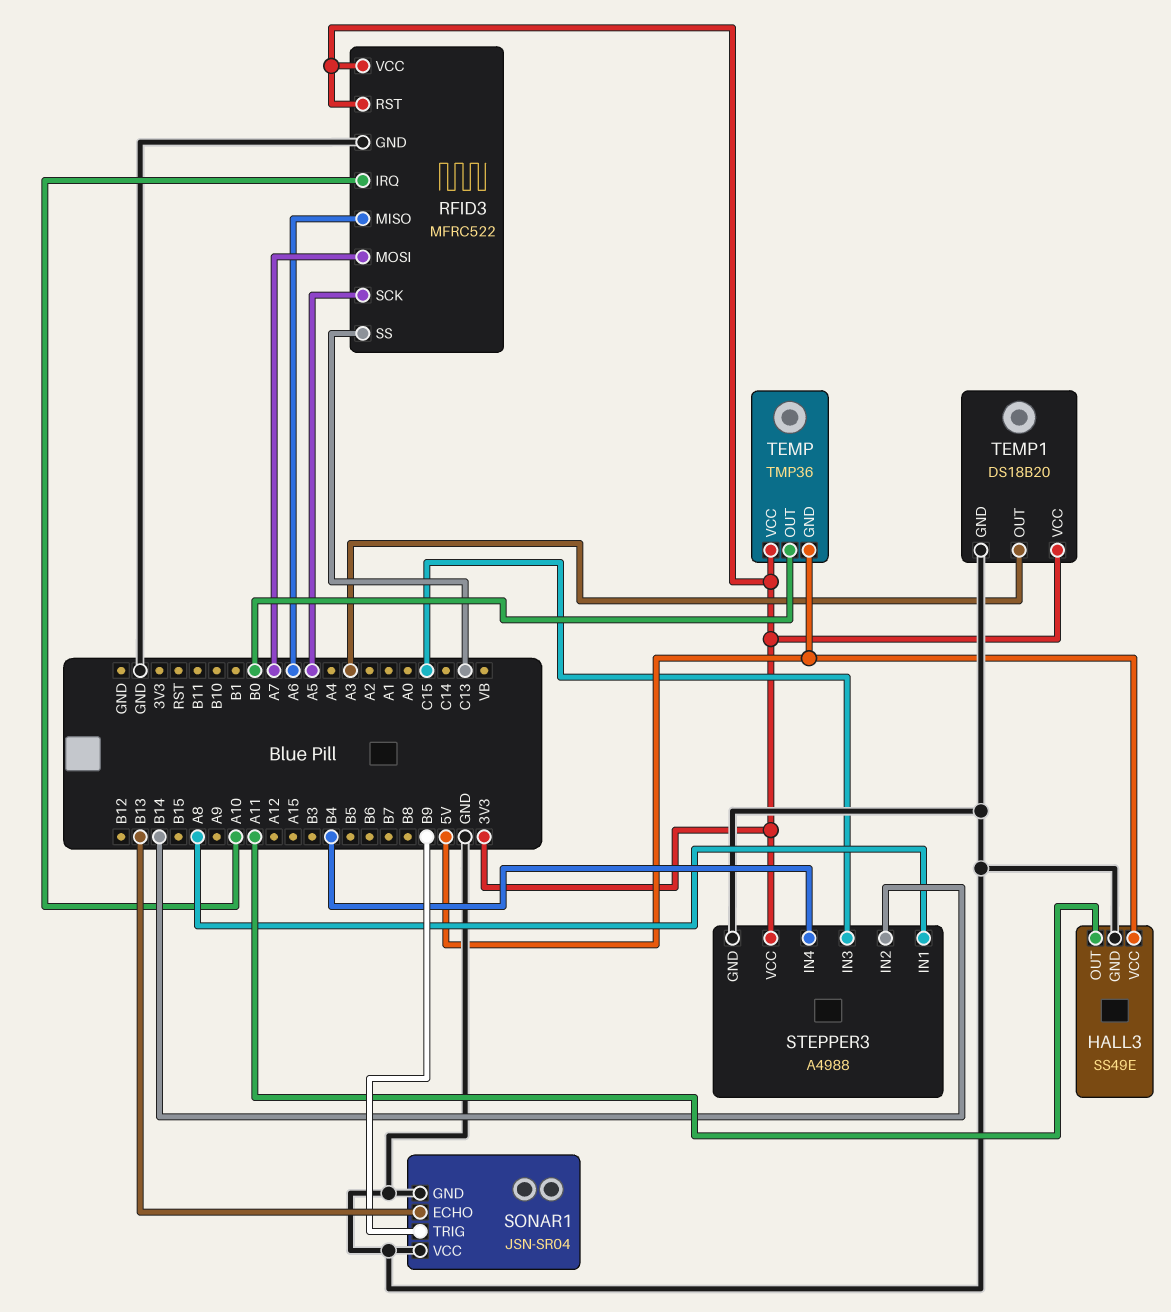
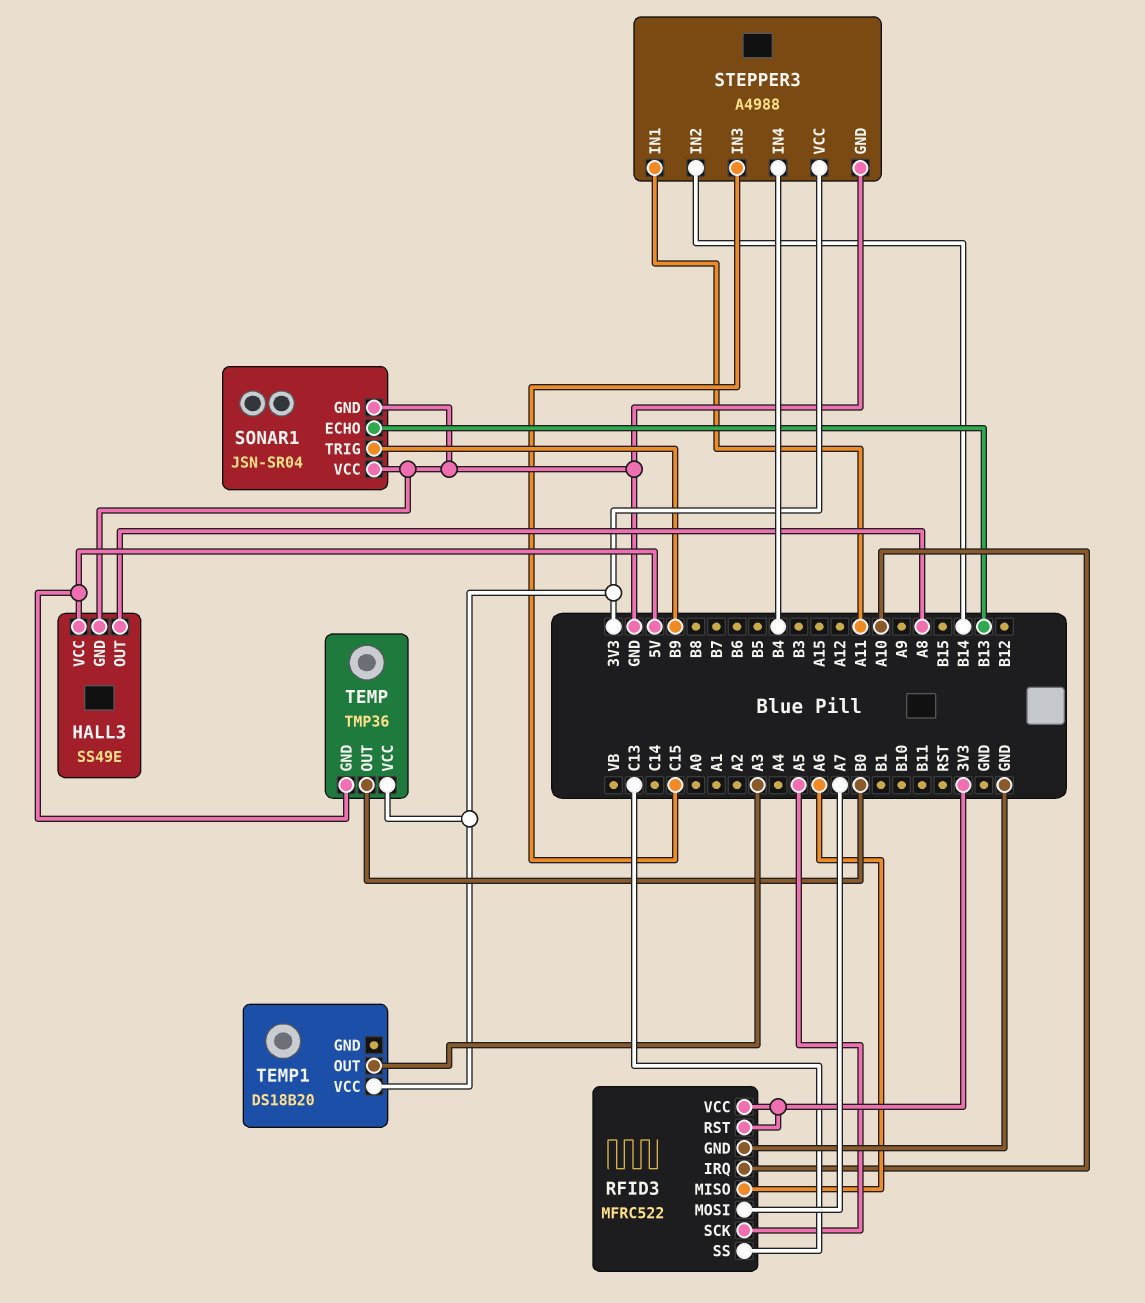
HALL3 pin OUT: A11 -> A8
STEPPER3 pin IN1: A8 -> A11
TEMP1 pin GND: GND -> none

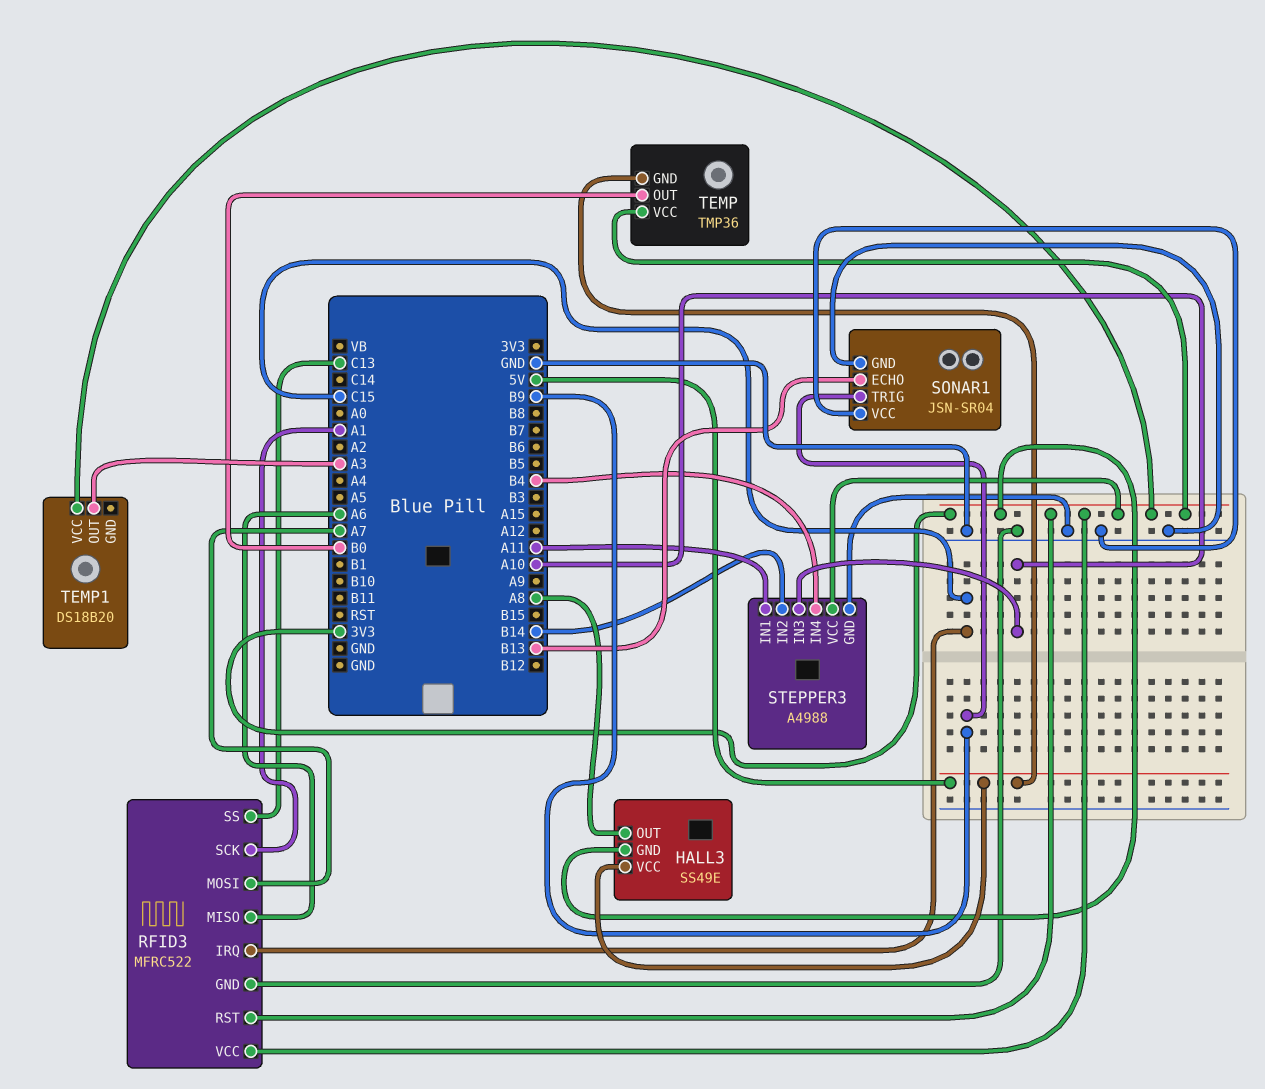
HALL3 pin GND: GND -> 3V3
RFID3 pin IRQ: A10 -> C15
RFID3 pin SCK: A5 -> A1
STEPPER3 pin IN3: C15 -> A10

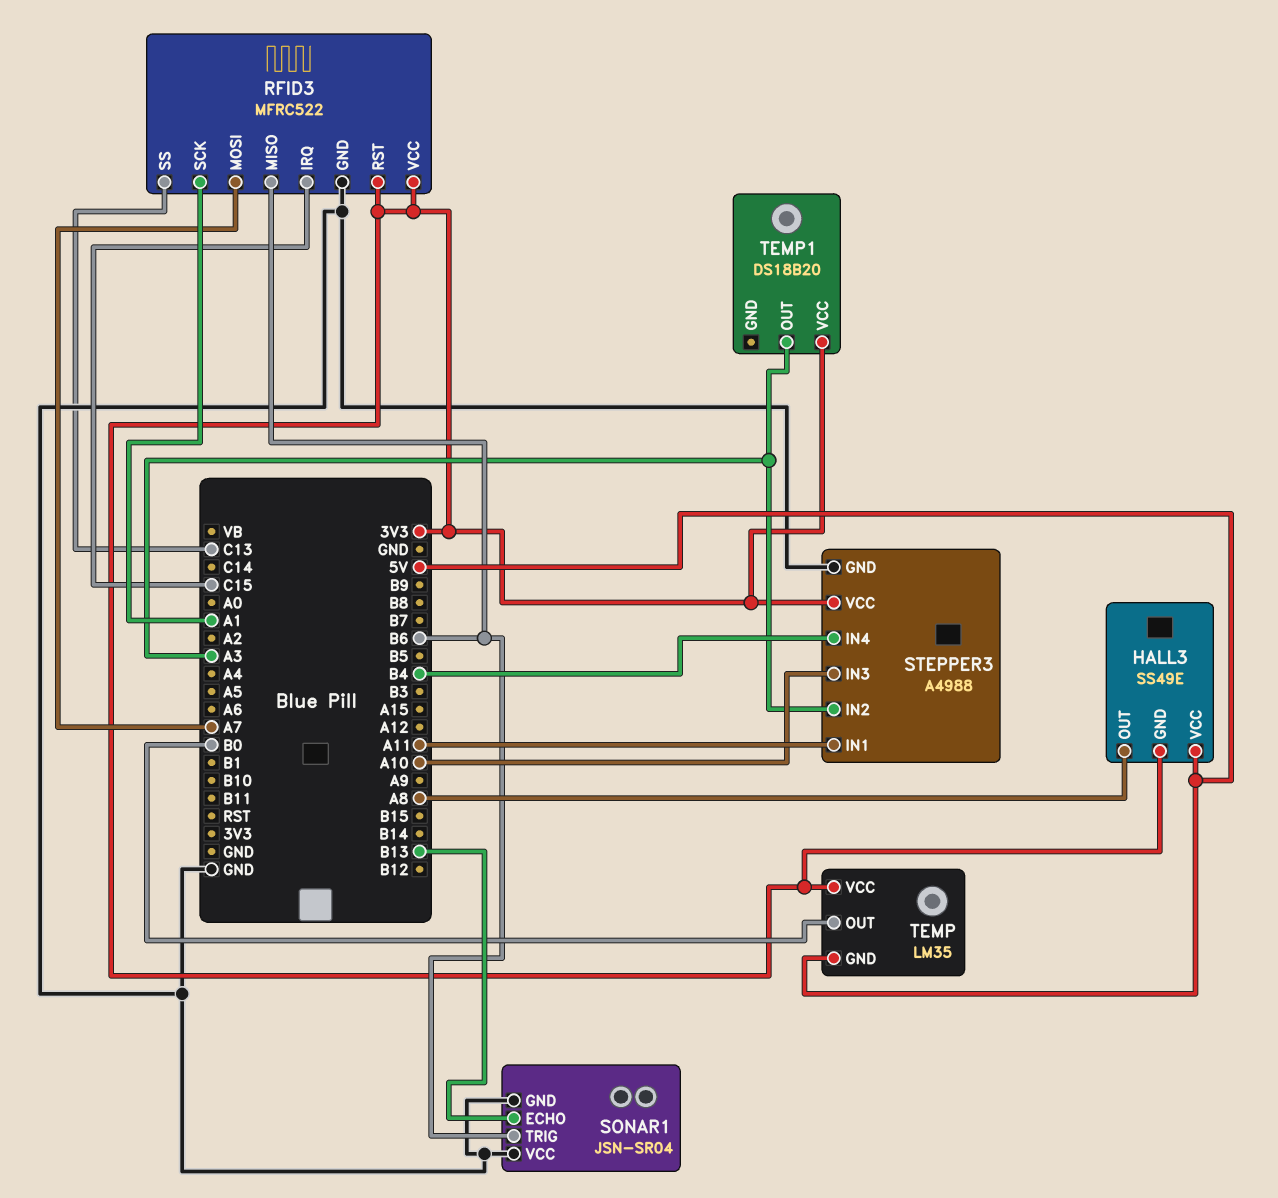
RFID3 pin MISO: A6 -> B6
SONAR1 pin TRIG: B9 -> B6
STEPPER3 pin IN2: B14 -> A3
TEMP: TMP36 -> LM35

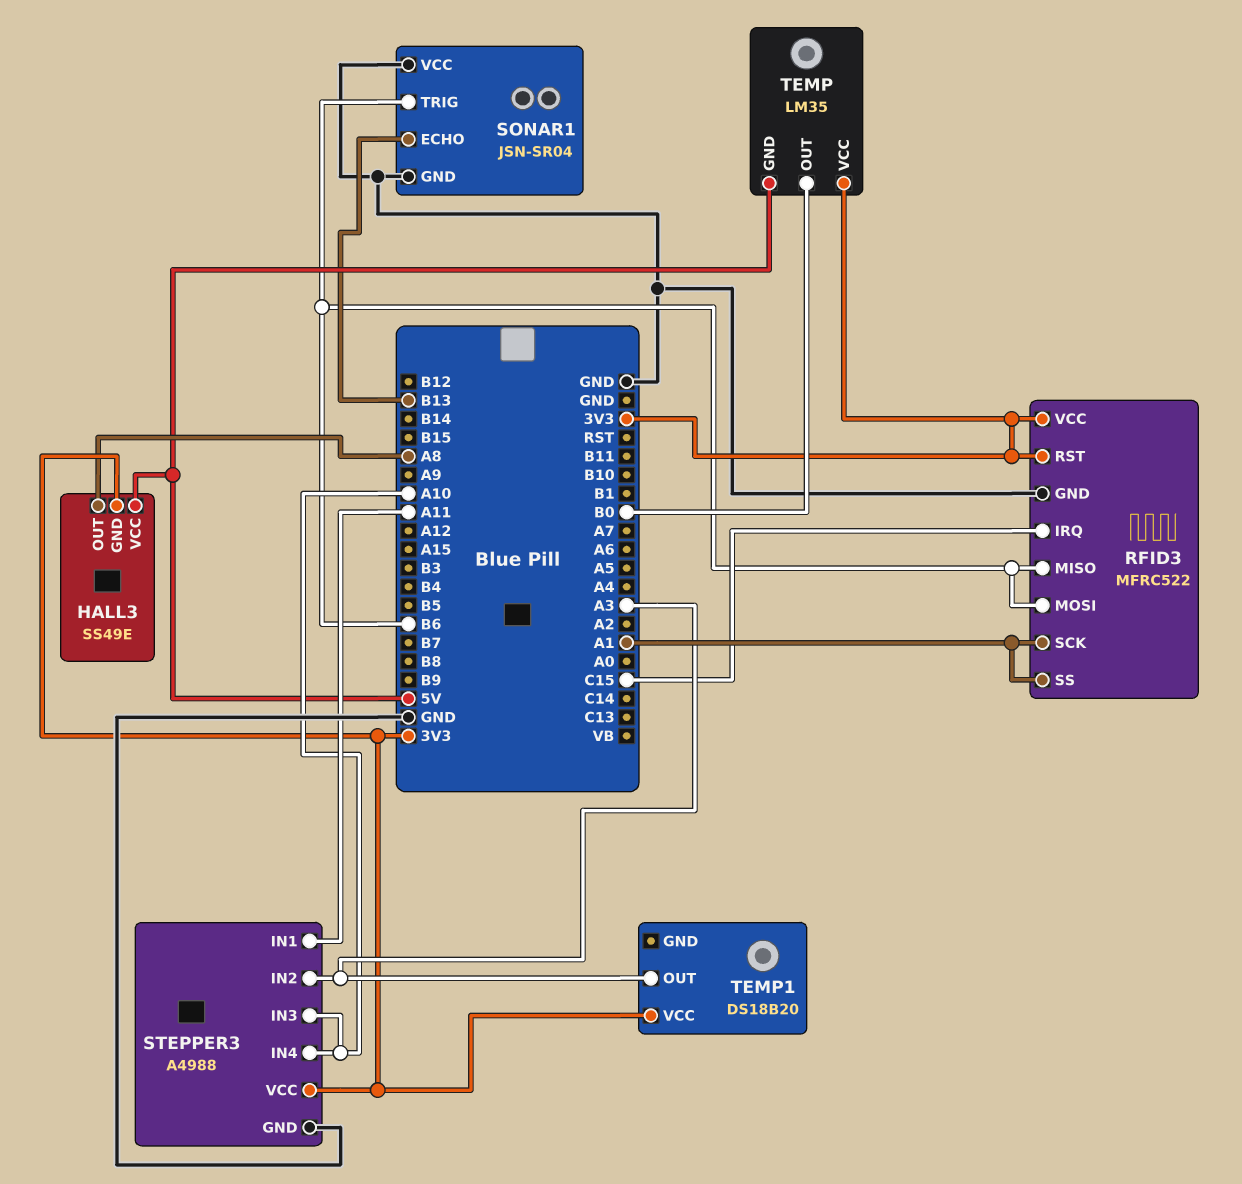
RFID3 pin MOSI: A7 -> B6
RFID3 pin SS: C13 -> A1
STEPPER3 pin IN4: B4 -> A10

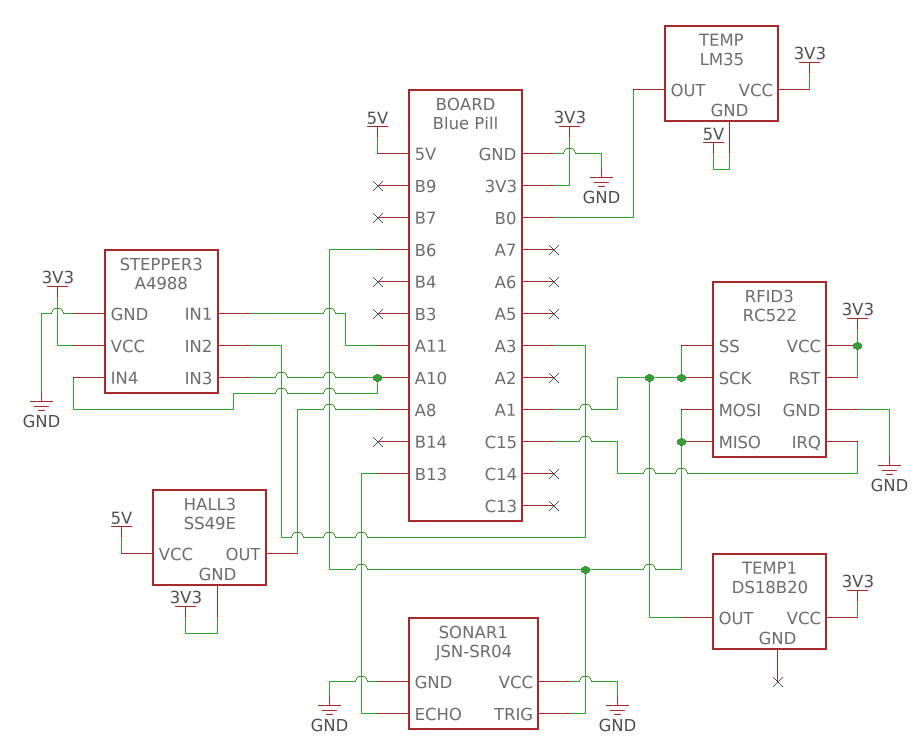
RFID3: MFRC522 -> RC522
TEMP1 pin OUT: A3 -> A1

